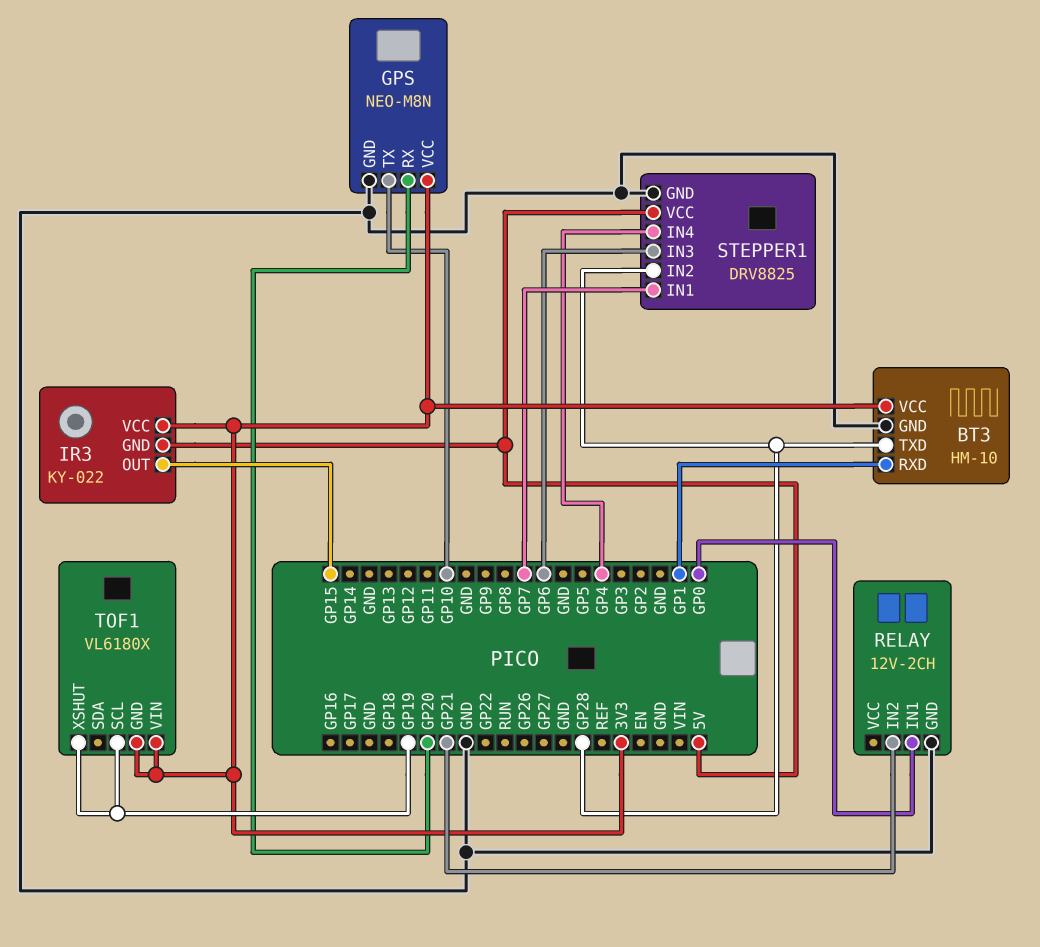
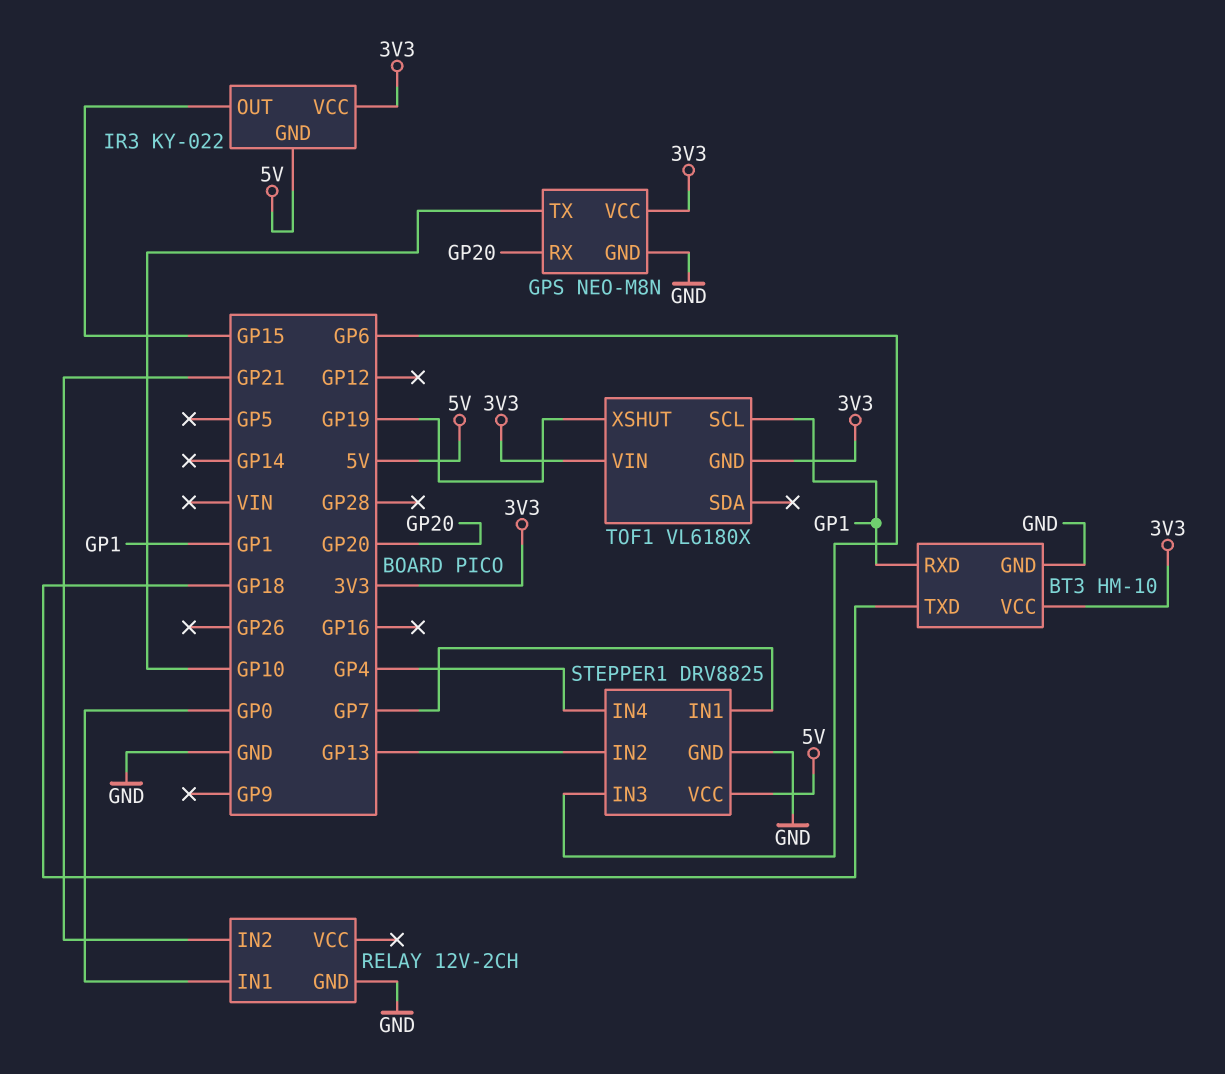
BT3 pin TXD: GP28 -> GP18
STEPPER1 pin IN2: GP28 -> GP13
TOF1 pin SCL: GP19 -> GP1

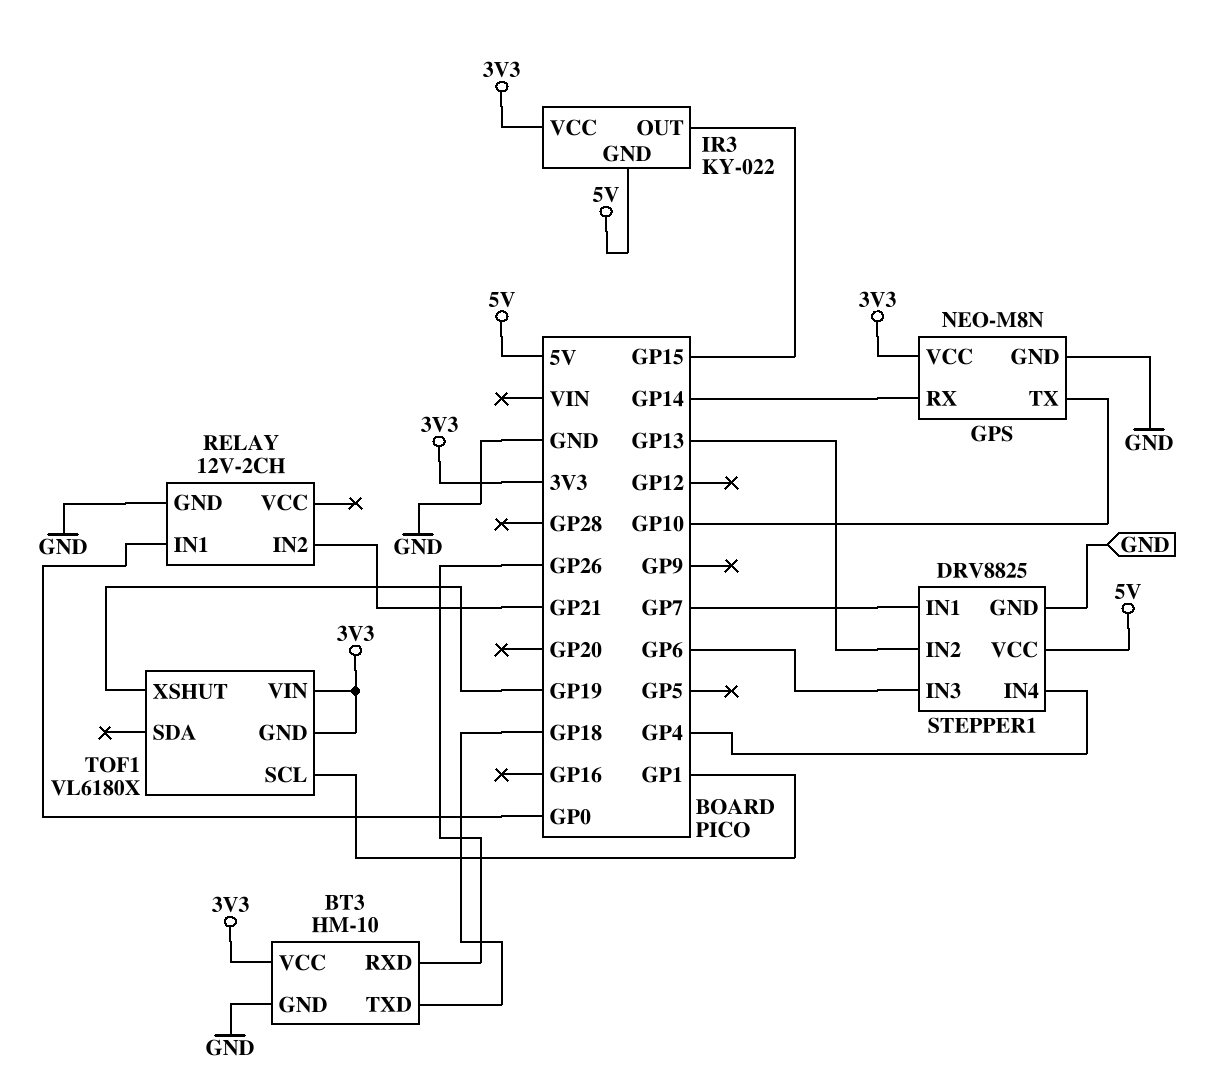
BT3 pin RXD: GP1 -> GP26
GPS pin RX: GP20 -> GP14

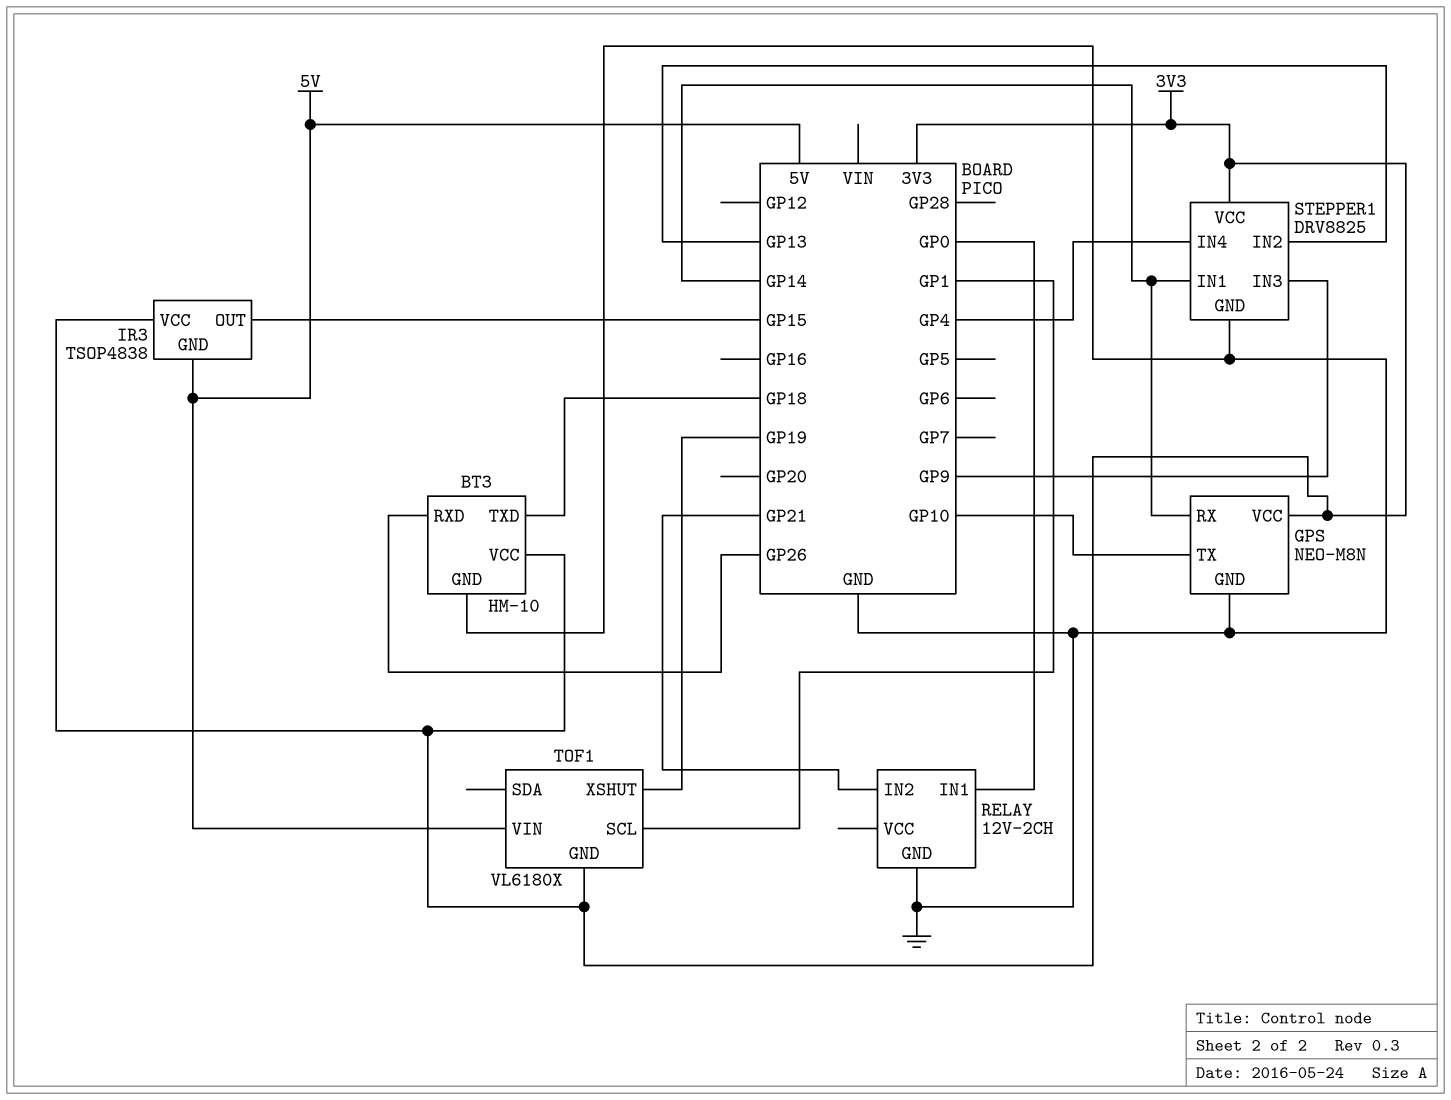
IR3: KY-022 -> TSOP4838
STEPPER1 pin IN1: GP7 -> GP14
STEPPER1 pin IN3: GP6 -> GP9
STEPPER1 pin VCC: 5V -> 3V3
TOF1 pin VIN: 3V3 -> 5V

